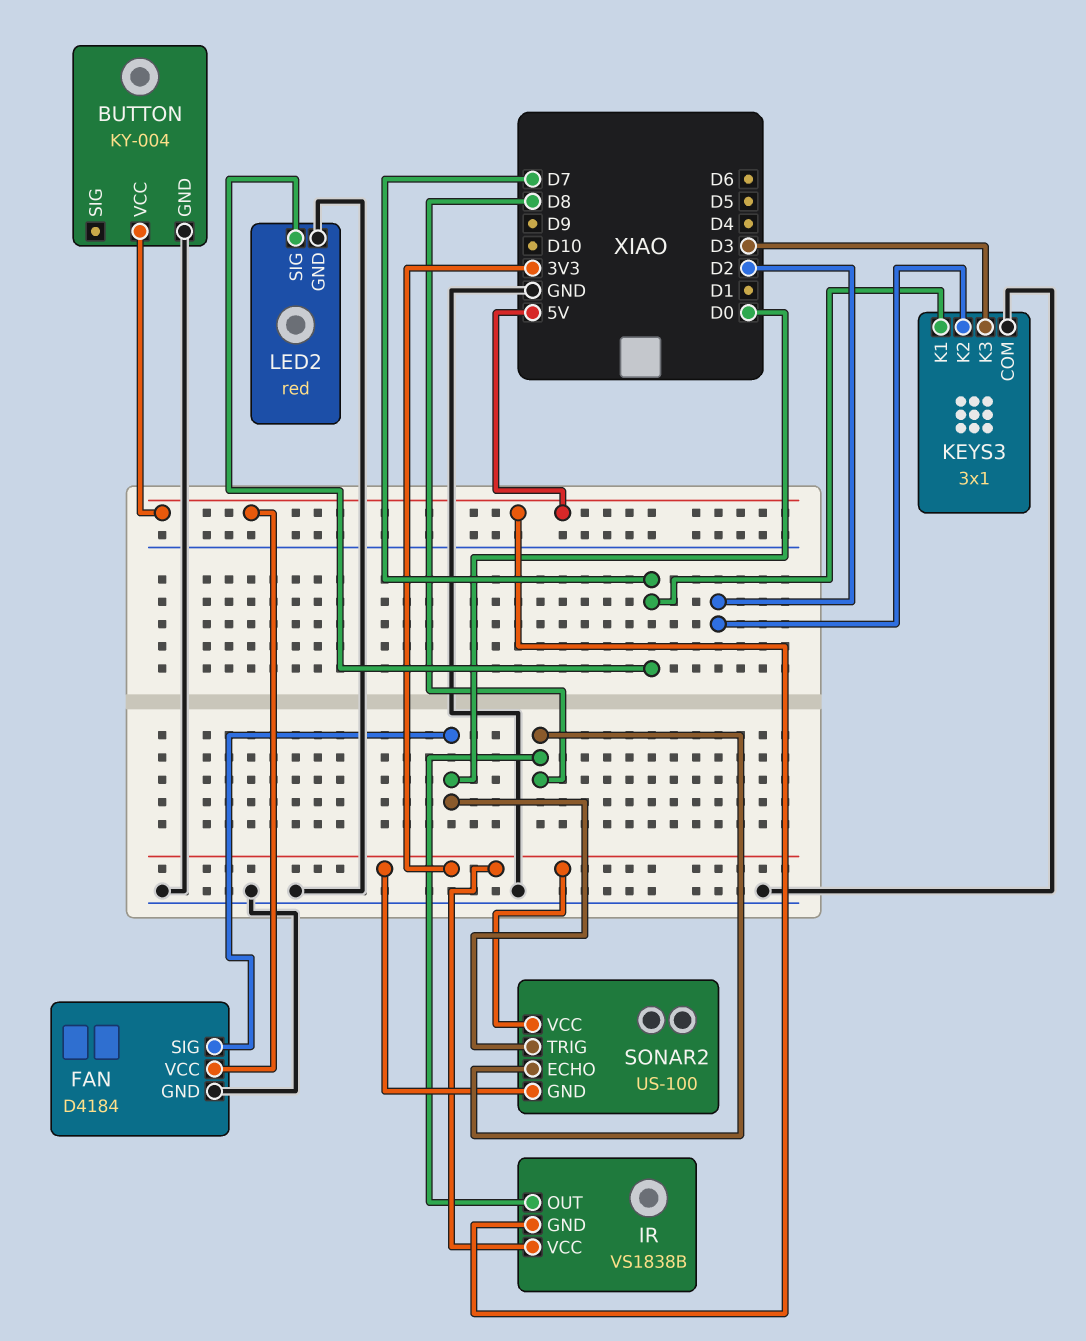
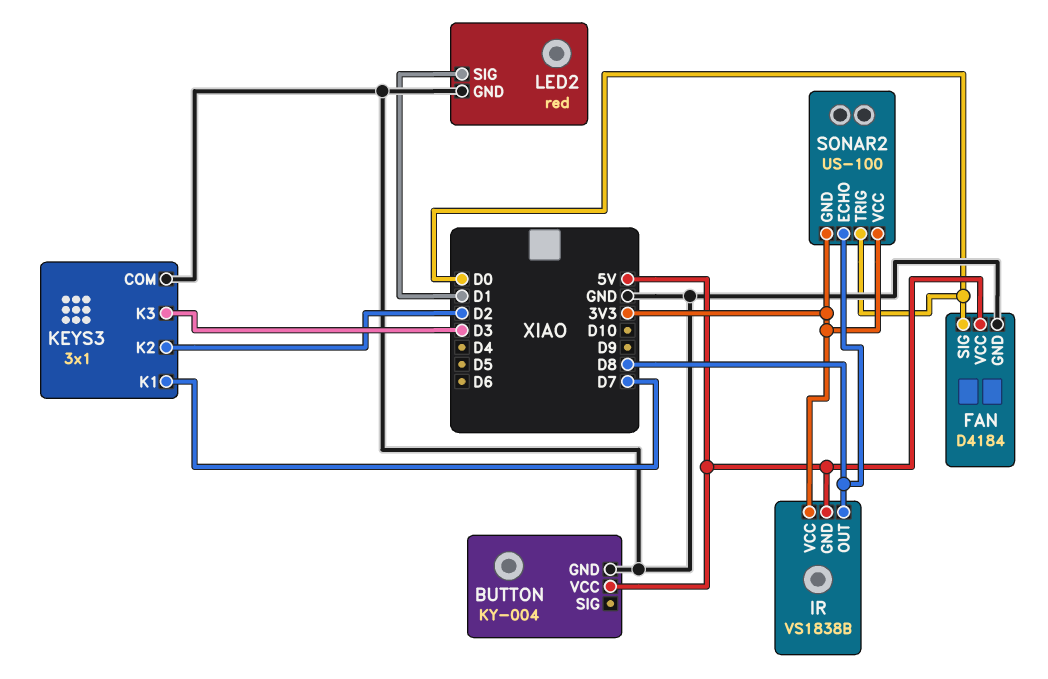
LED2 pin SIG: D7 -> D1

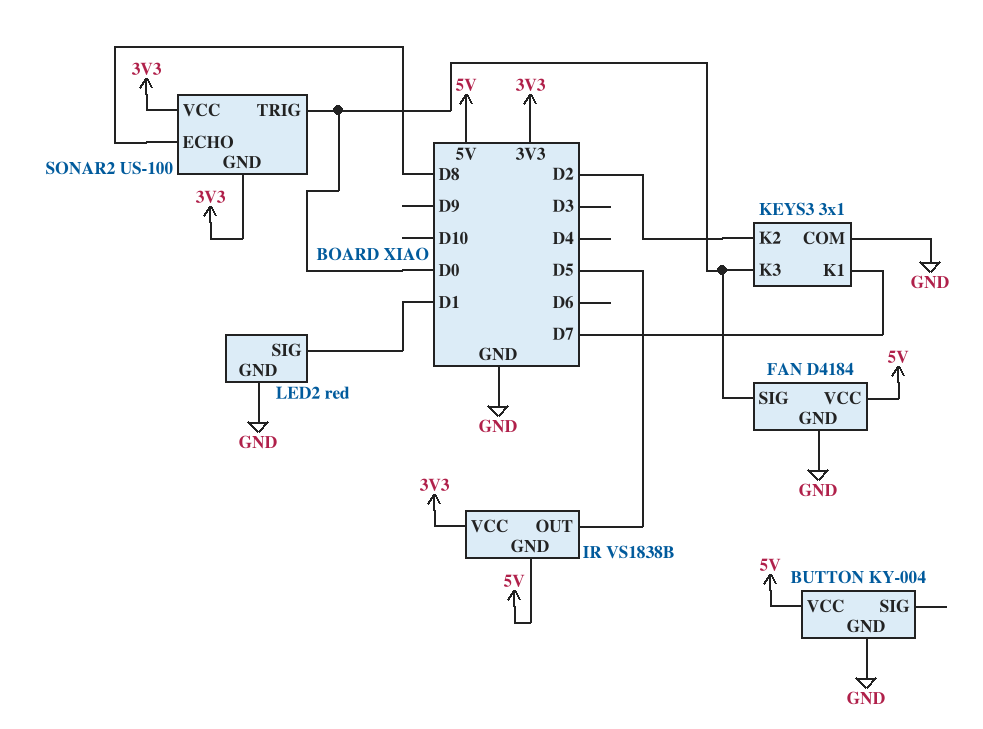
IR pin OUT: D8 -> D5
KEYS3 pin K3: D3 -> D0

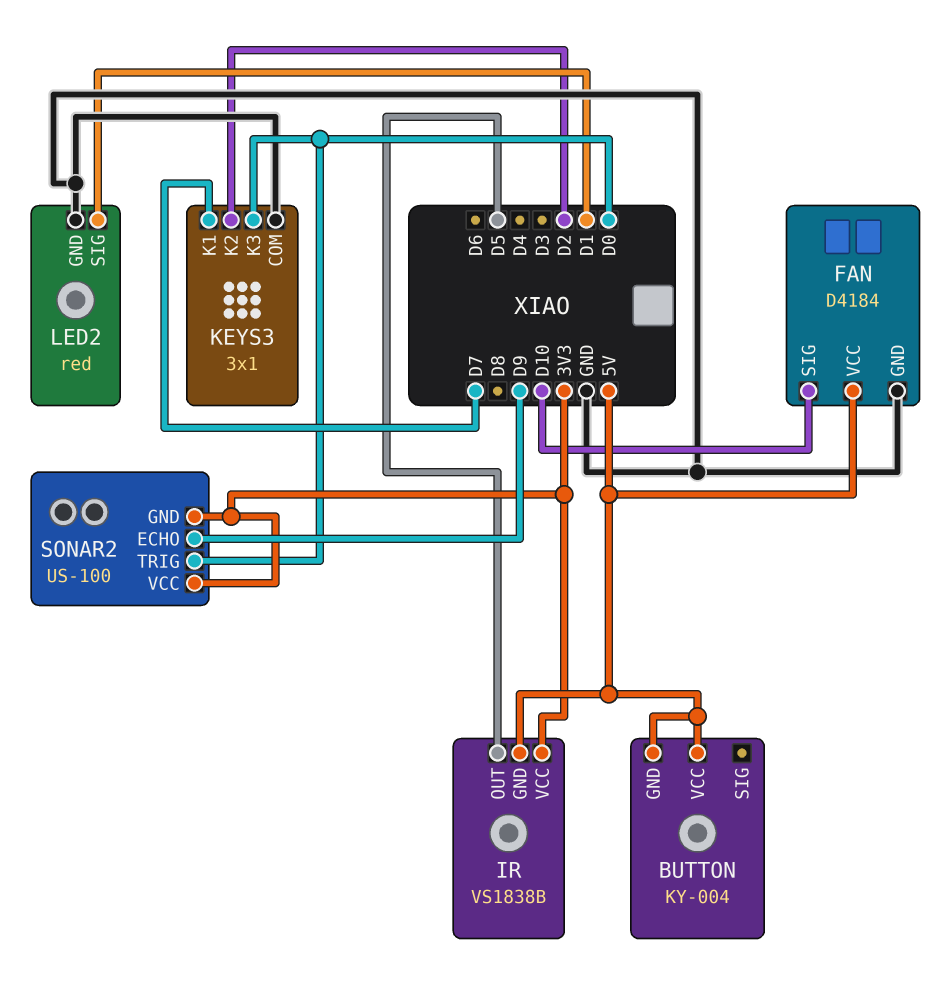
BUTTON pin GND: GND -> 5V
FAN pin SIG: D0 -> D10
SONAR2 pin ECHO: D8 -> D9

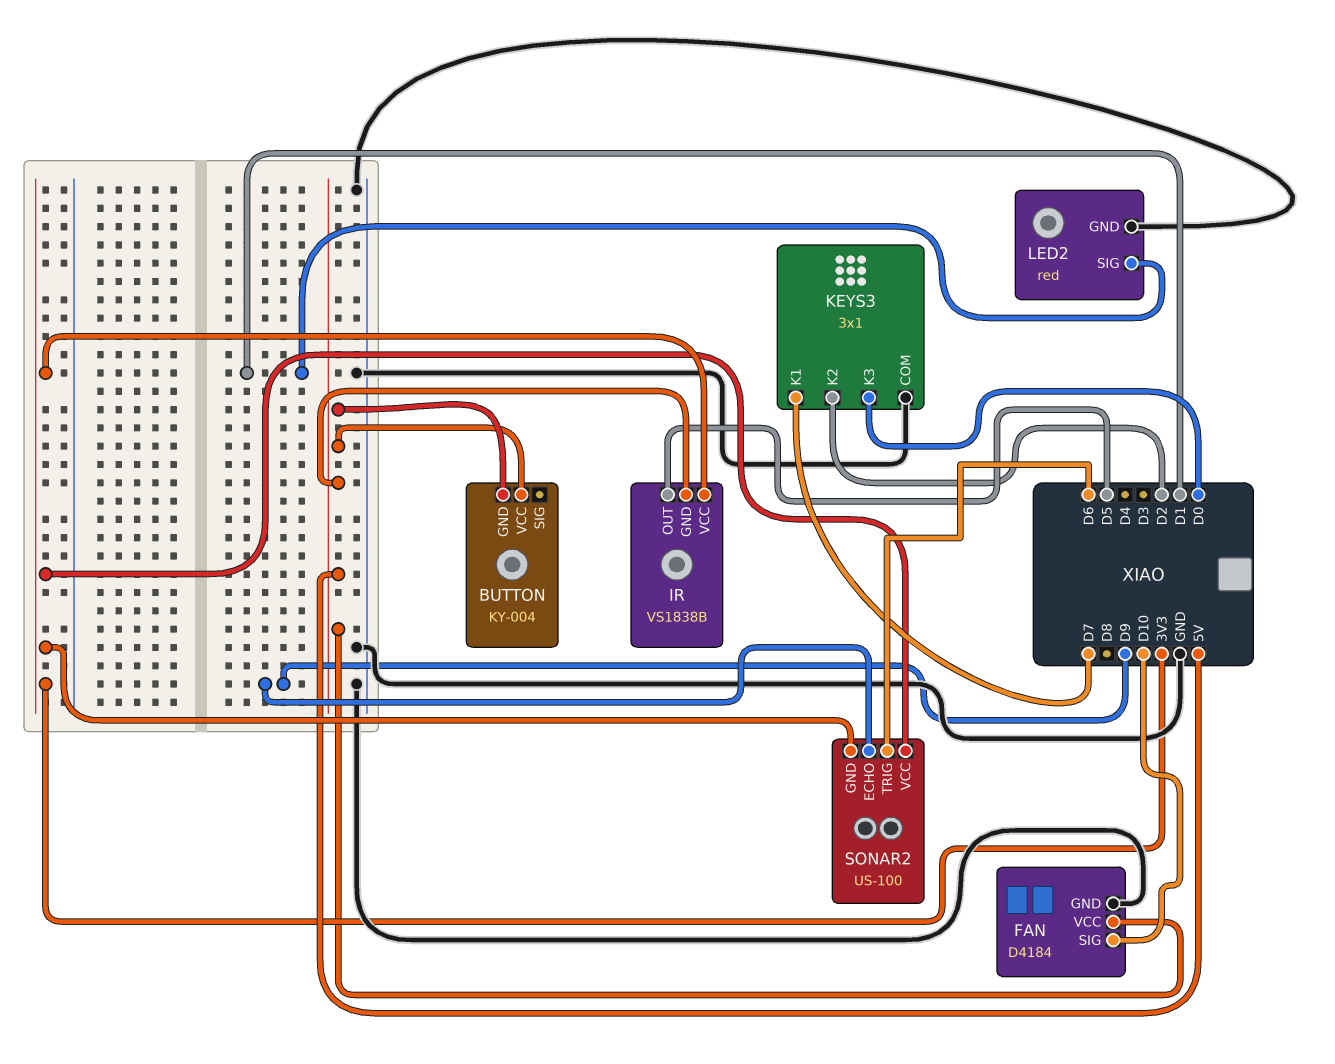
SONAR2 pin TRIG: D0 -> D6

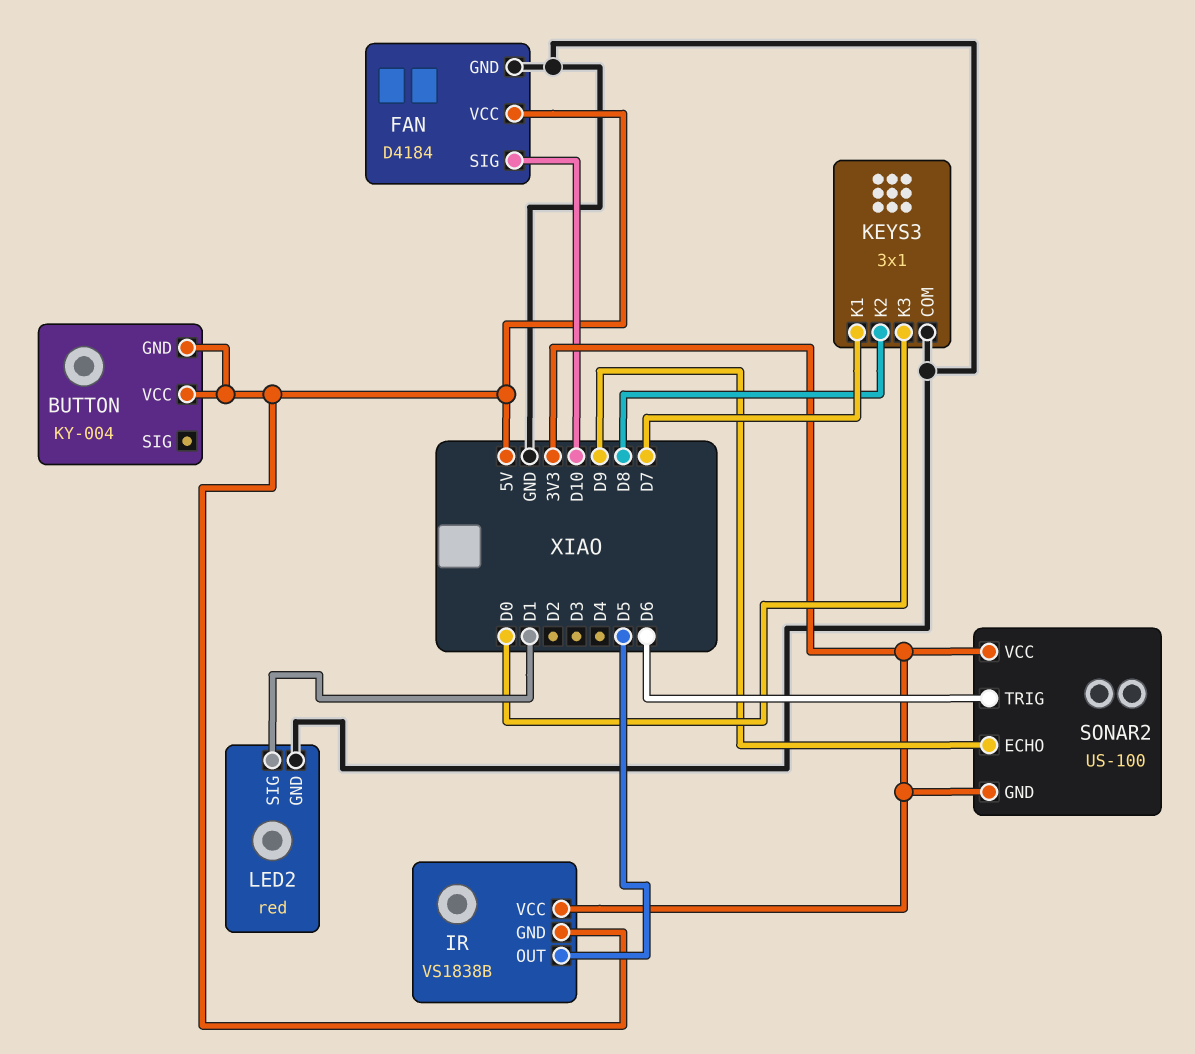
KEYS3 pin K2: D2 -> D8

